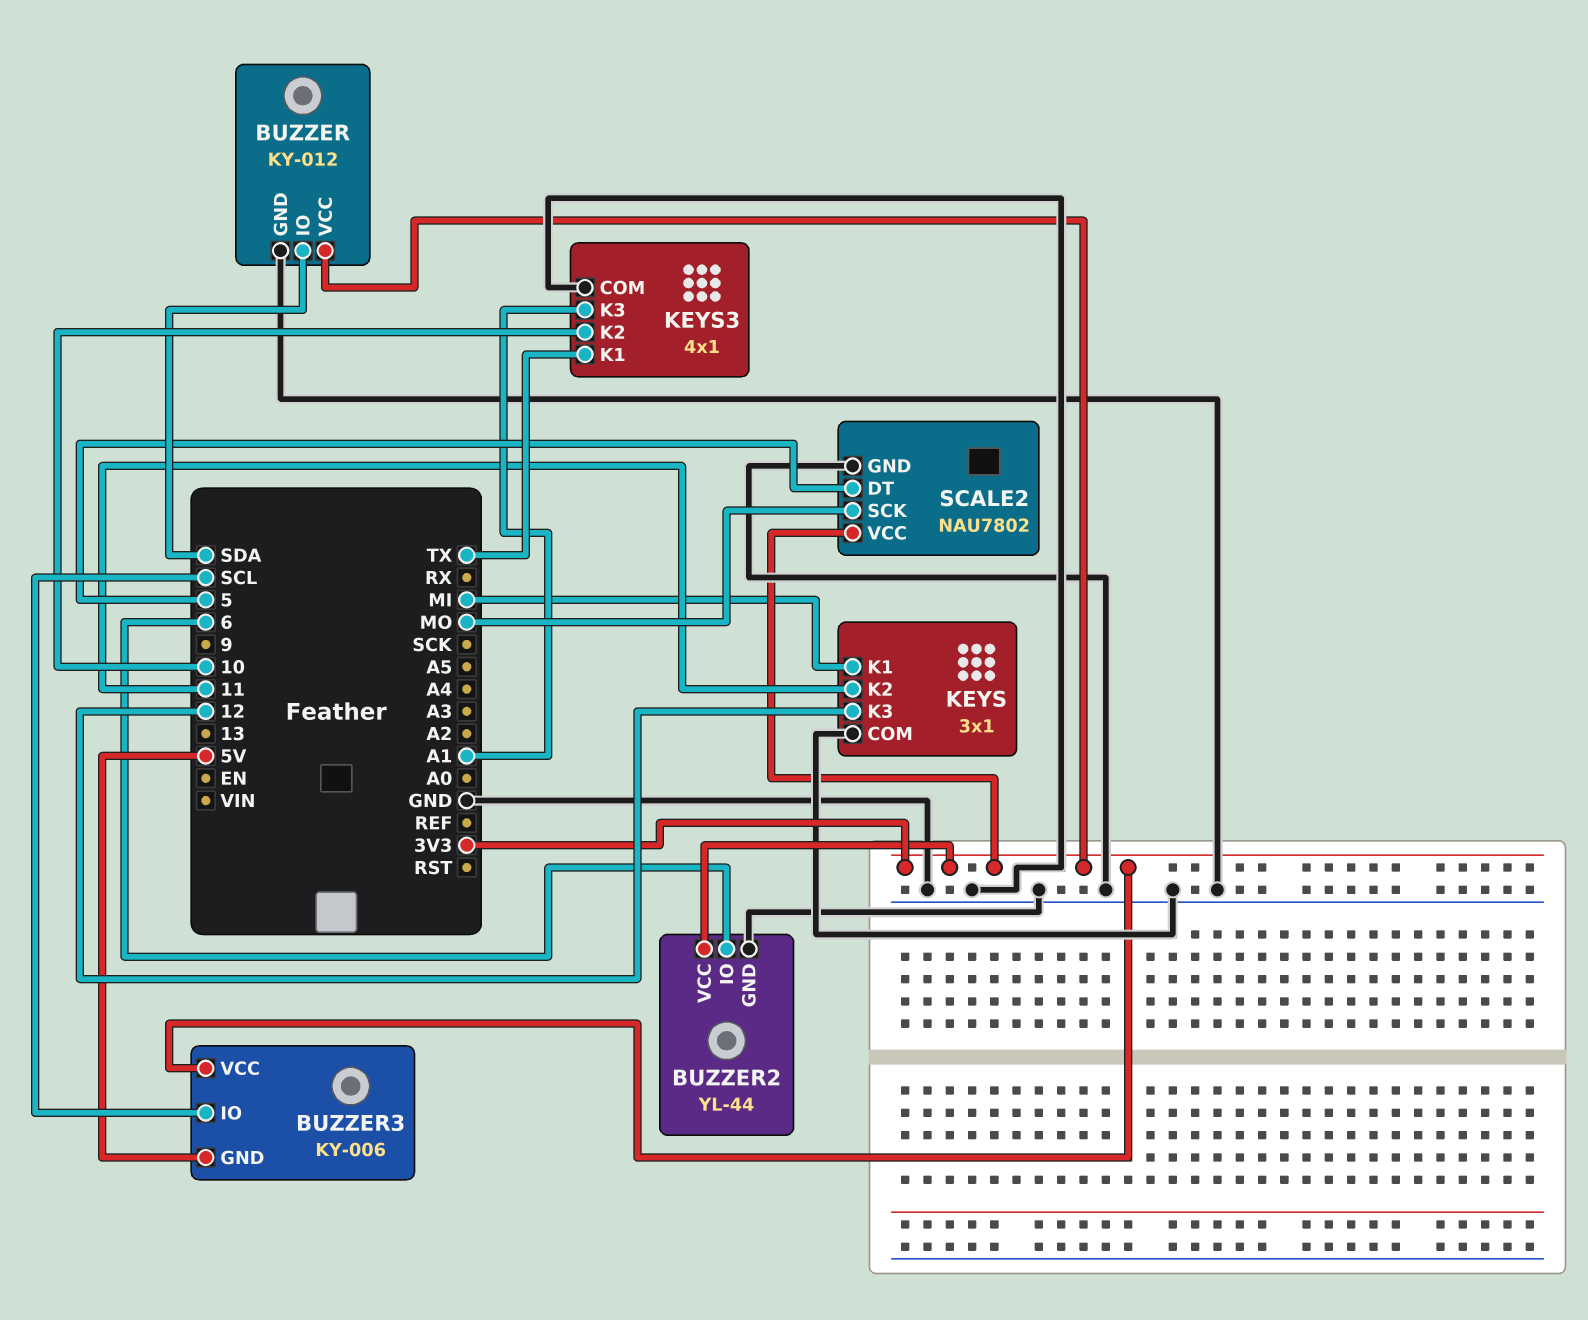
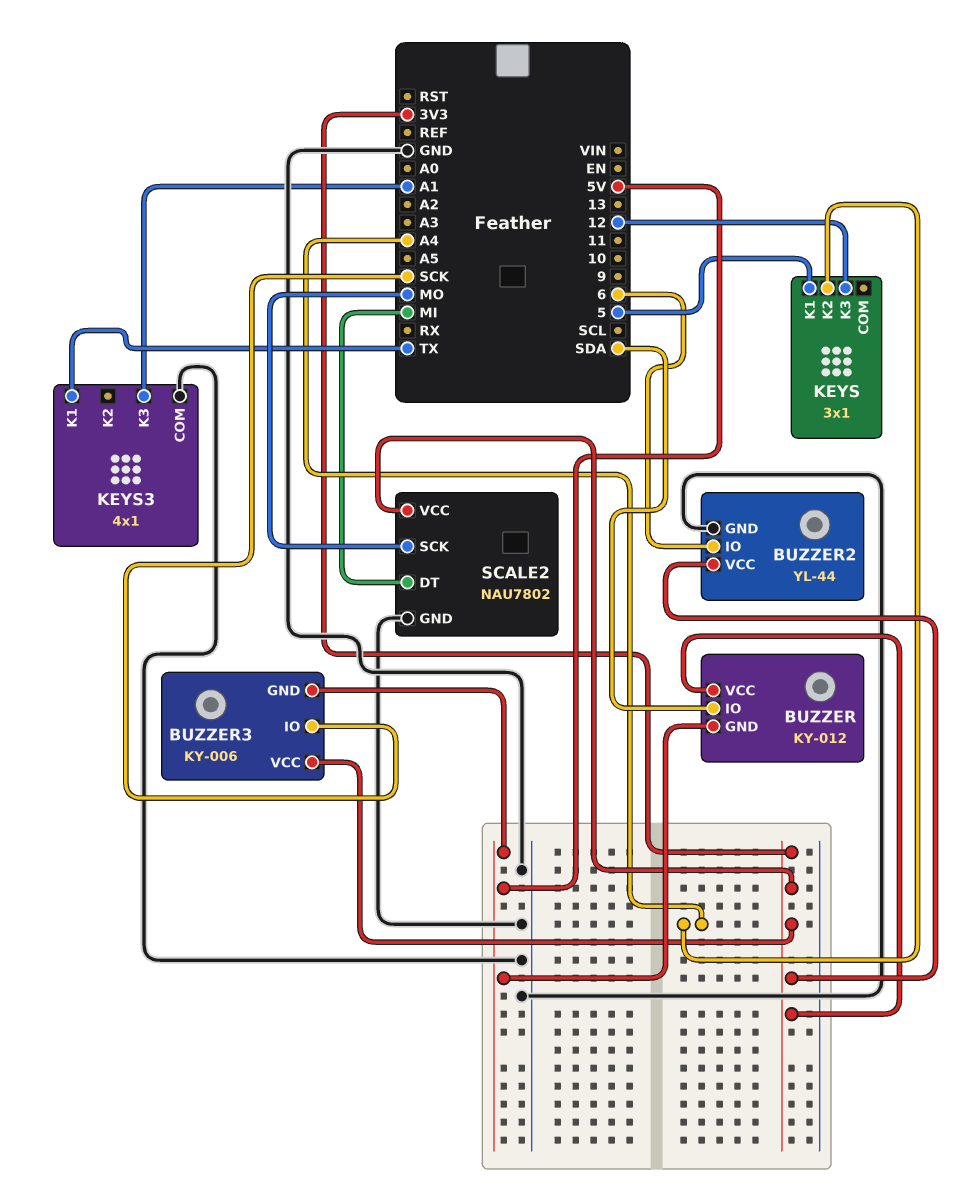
BUZZER pin GND: GND -> 5V
BUZZER3 pin IO: SCL -> SCK
KEYS pin COM: GND -> none
KEYS pin K1: MI -> 5
KEYS pin K2: 11 -> A4
KEYS3 pin K2: 10 -> none
SCALE2 pin DT: 5 -> MI

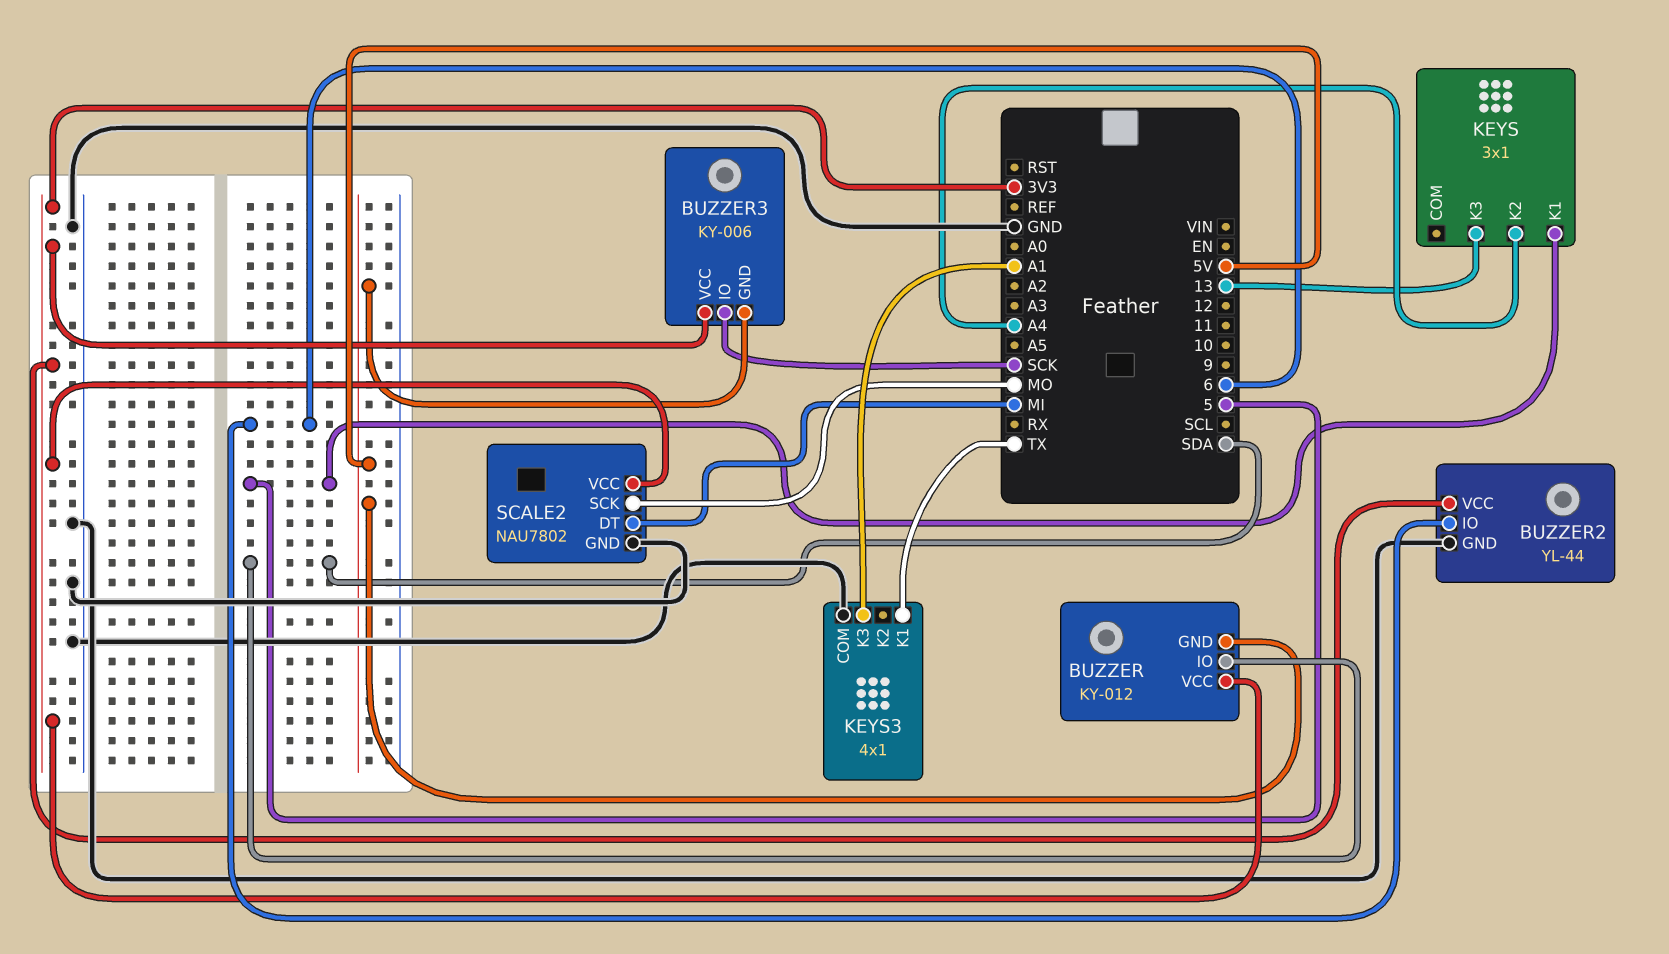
KEYS pin K3: 12 -> 13

